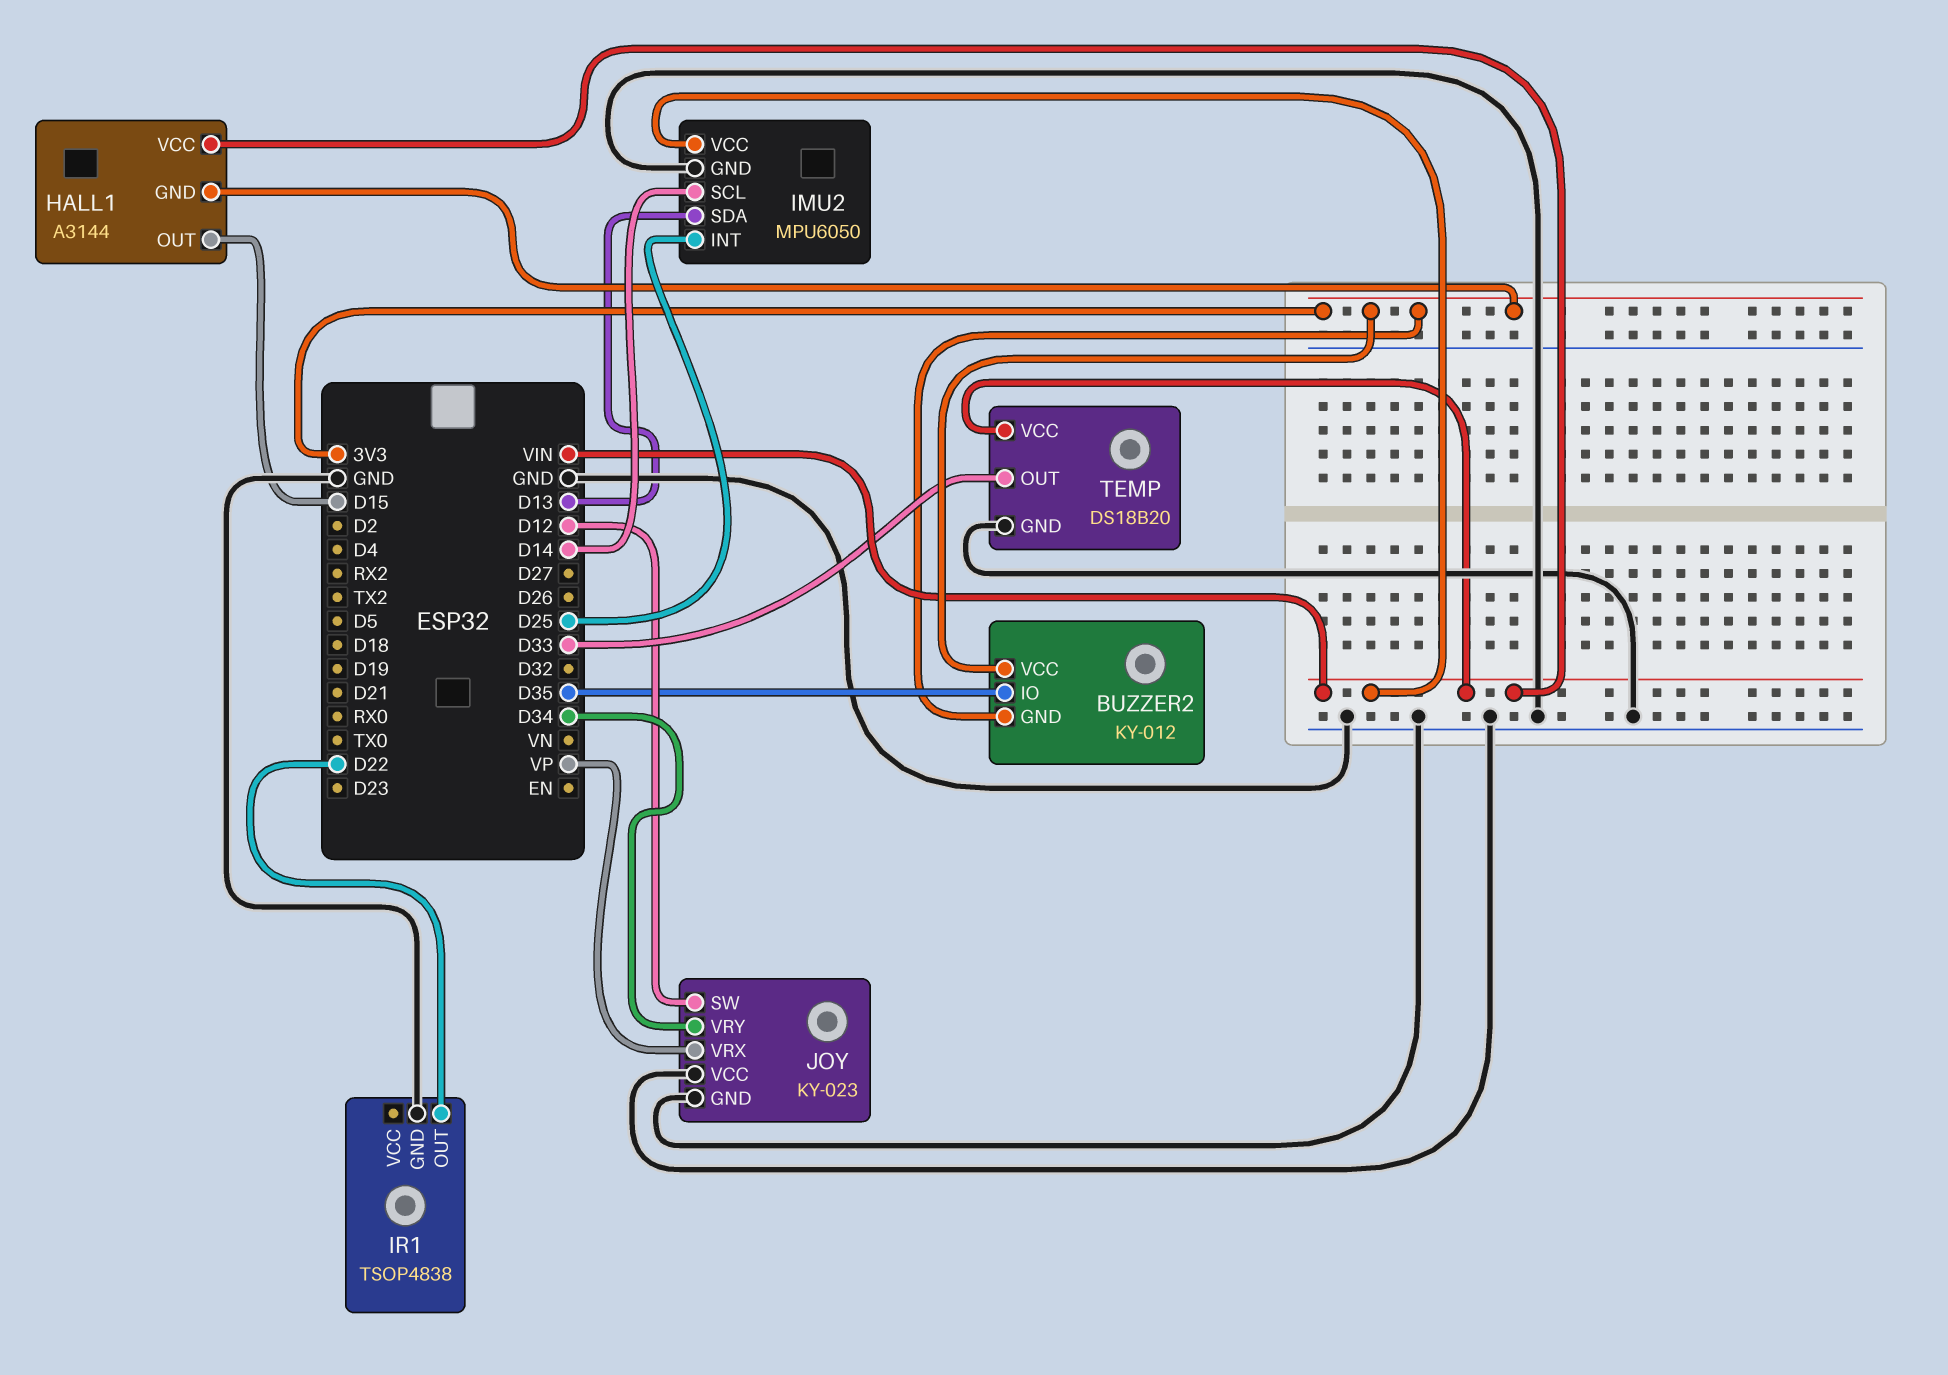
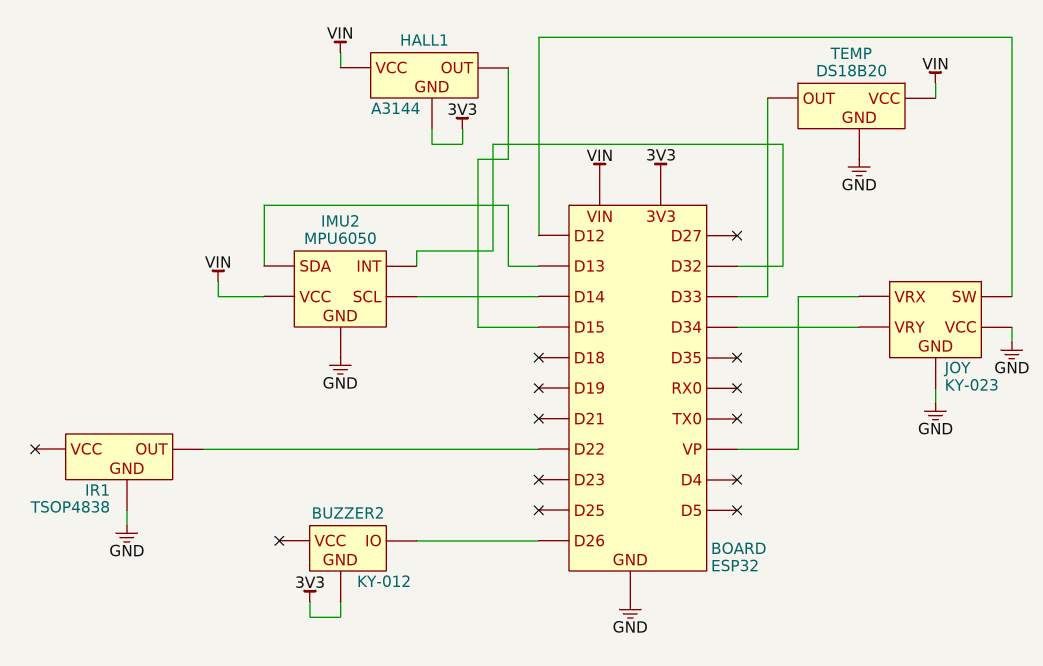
BUZZER2 pin IO: D35 -> D26
BUZZER2 pin VCC: 3V3 -> none
IMU2 pin INT: D25 -> D32

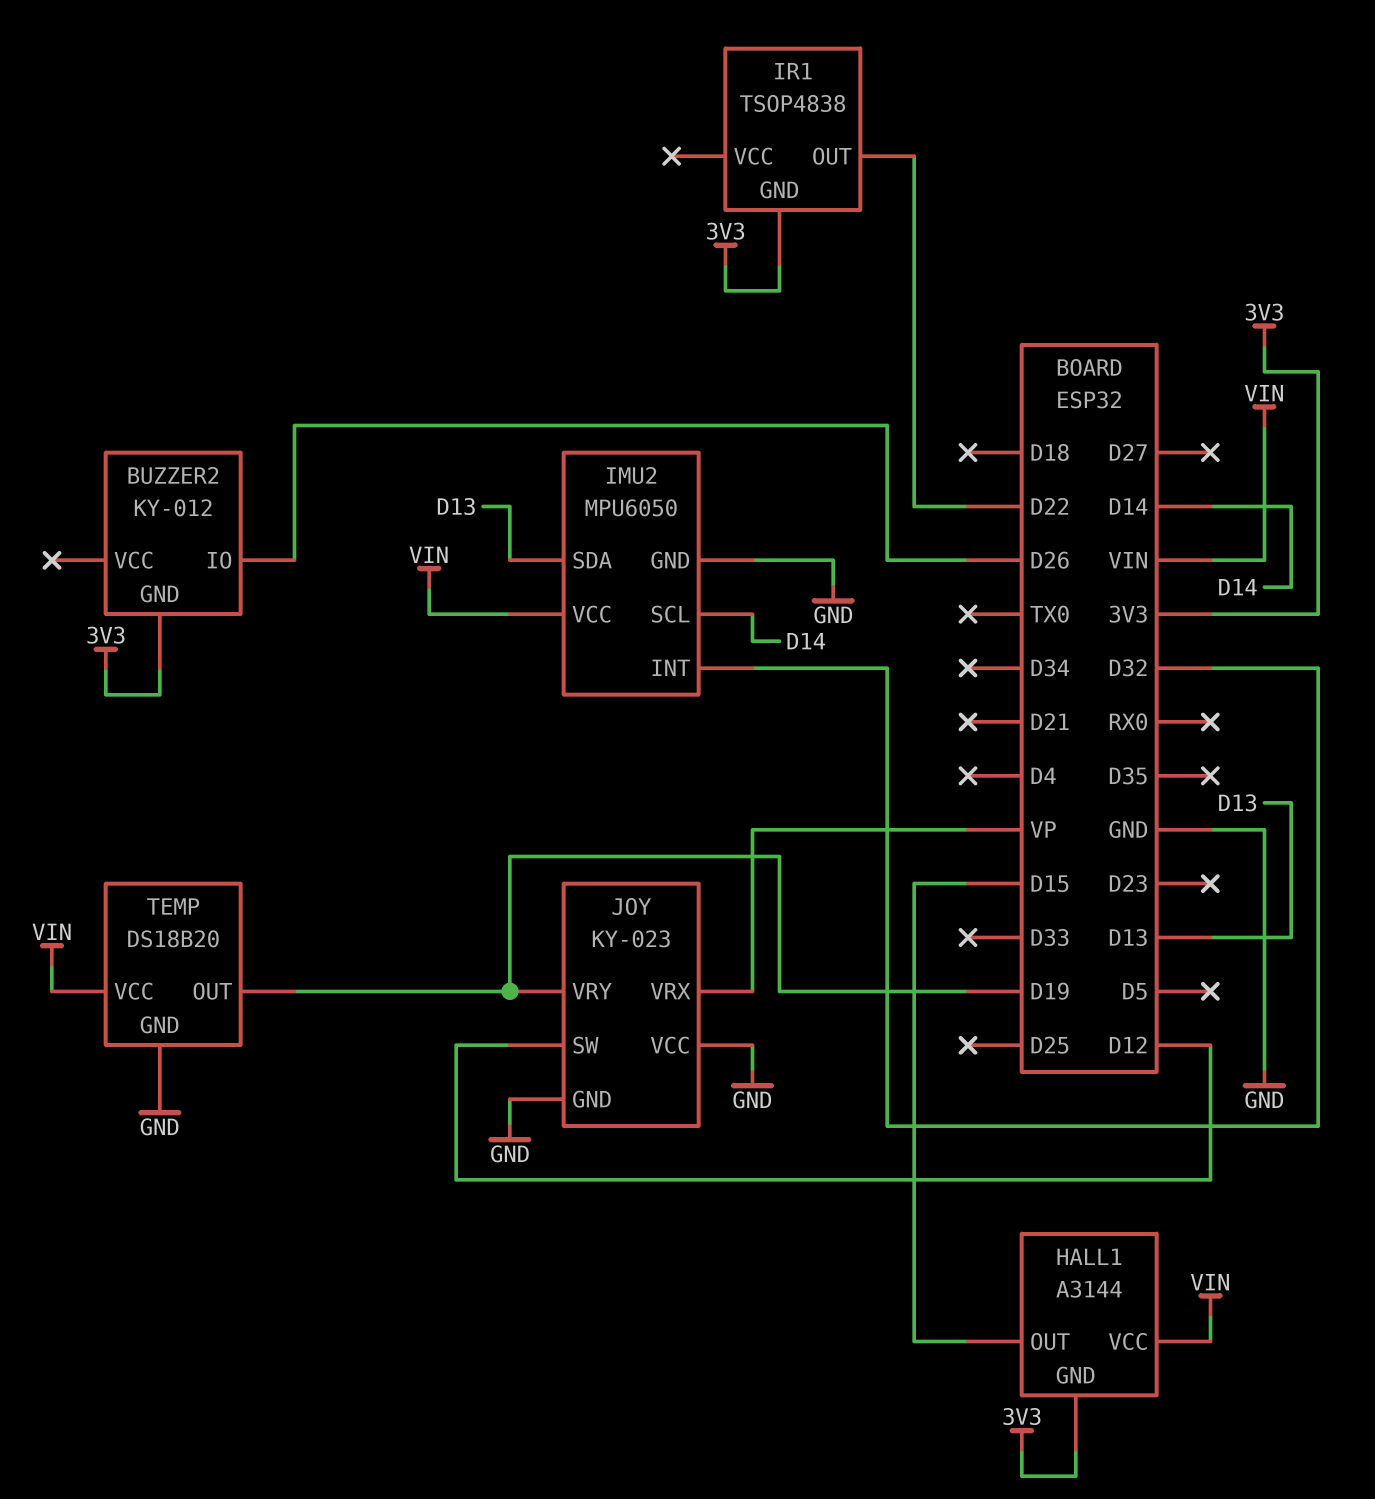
IR1 pin GND: GND -> 3V3
JOY pin VRY: D34 -> D19
TEMP pin OUT: D33 -> D19

